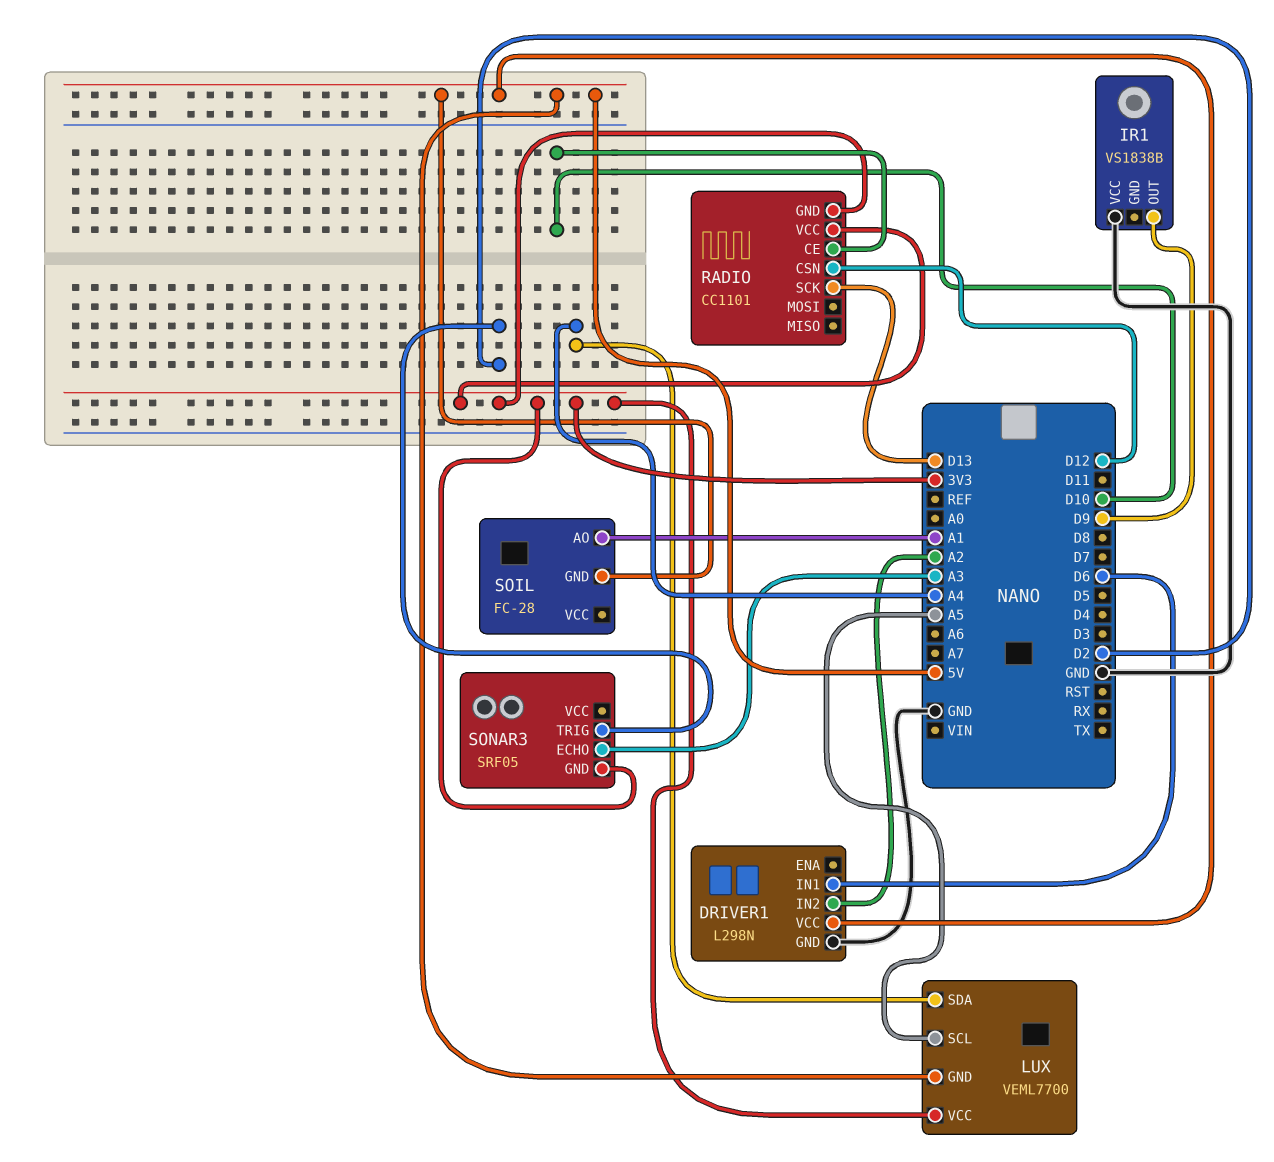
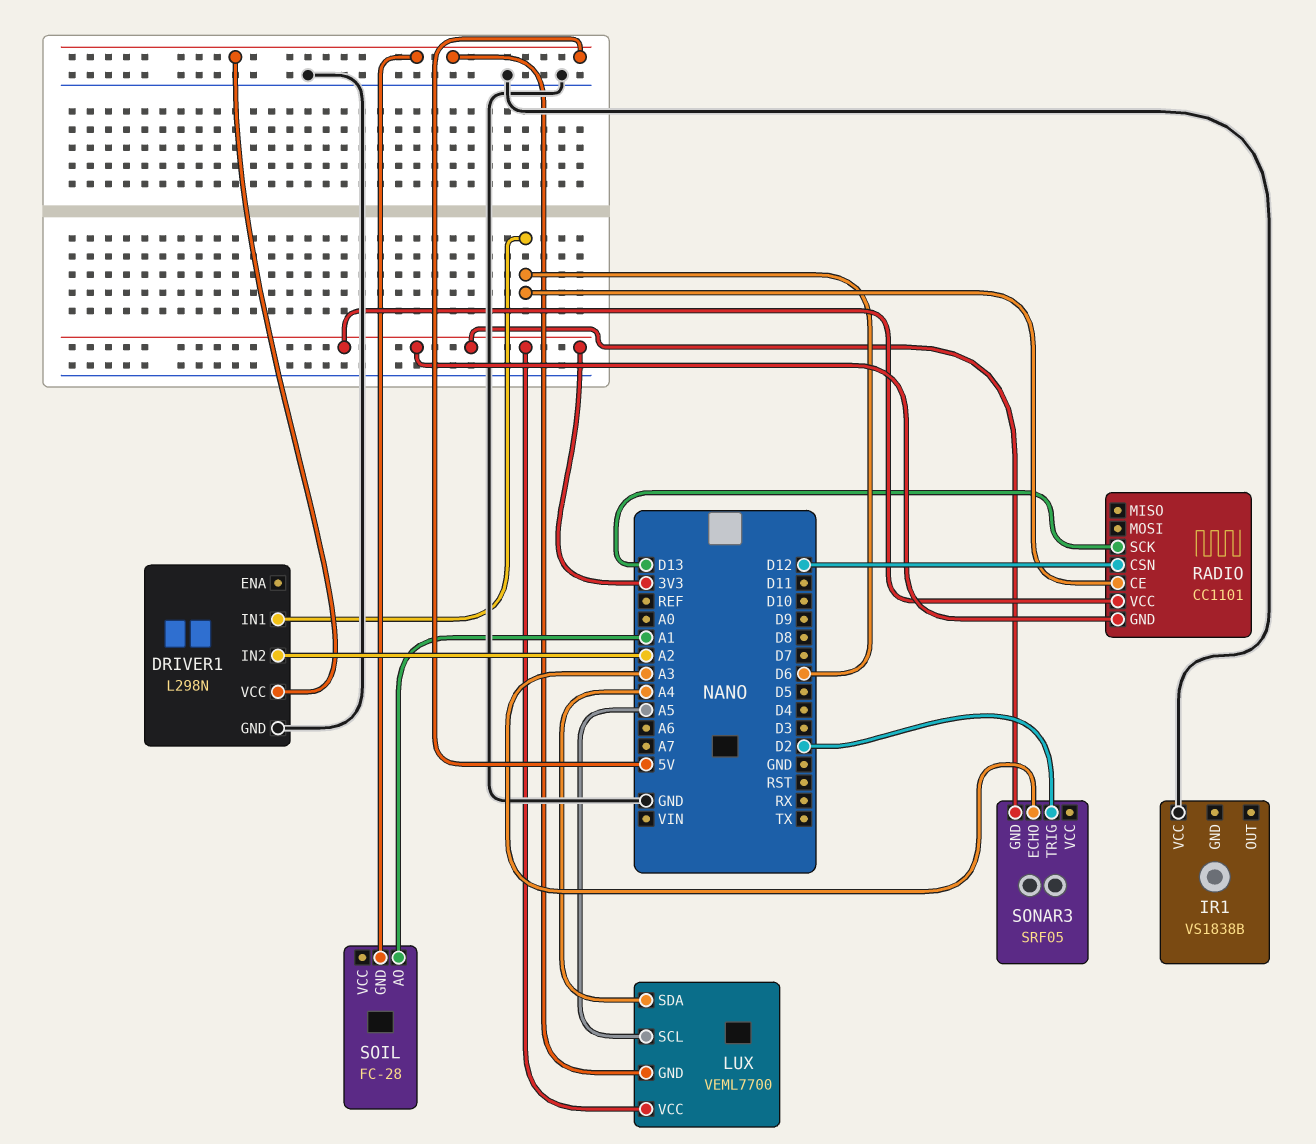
IR1 pin OUT: D9 -> none
RADIO pin CE: D10 -> D6

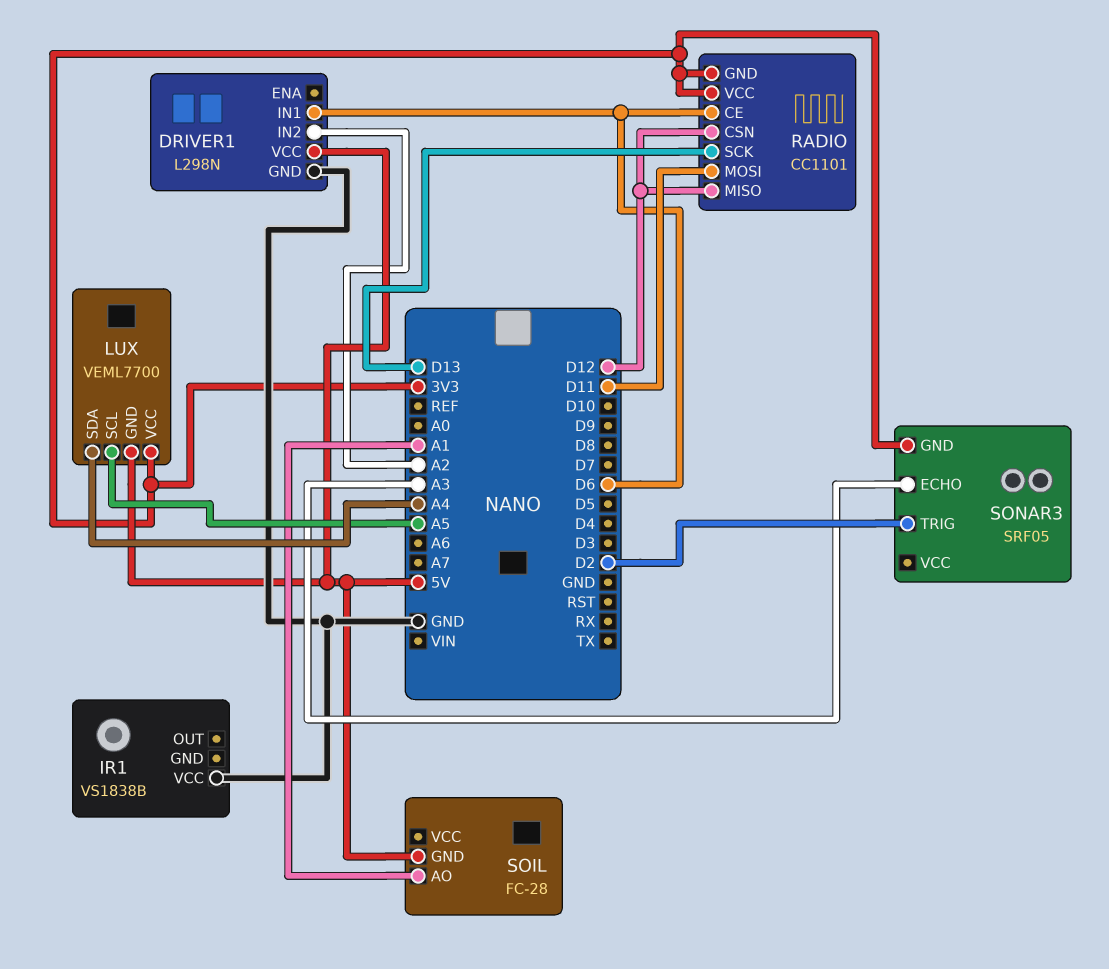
RADIO pin MISO: none -> D12
RADIO pin MOSI: none -> D11

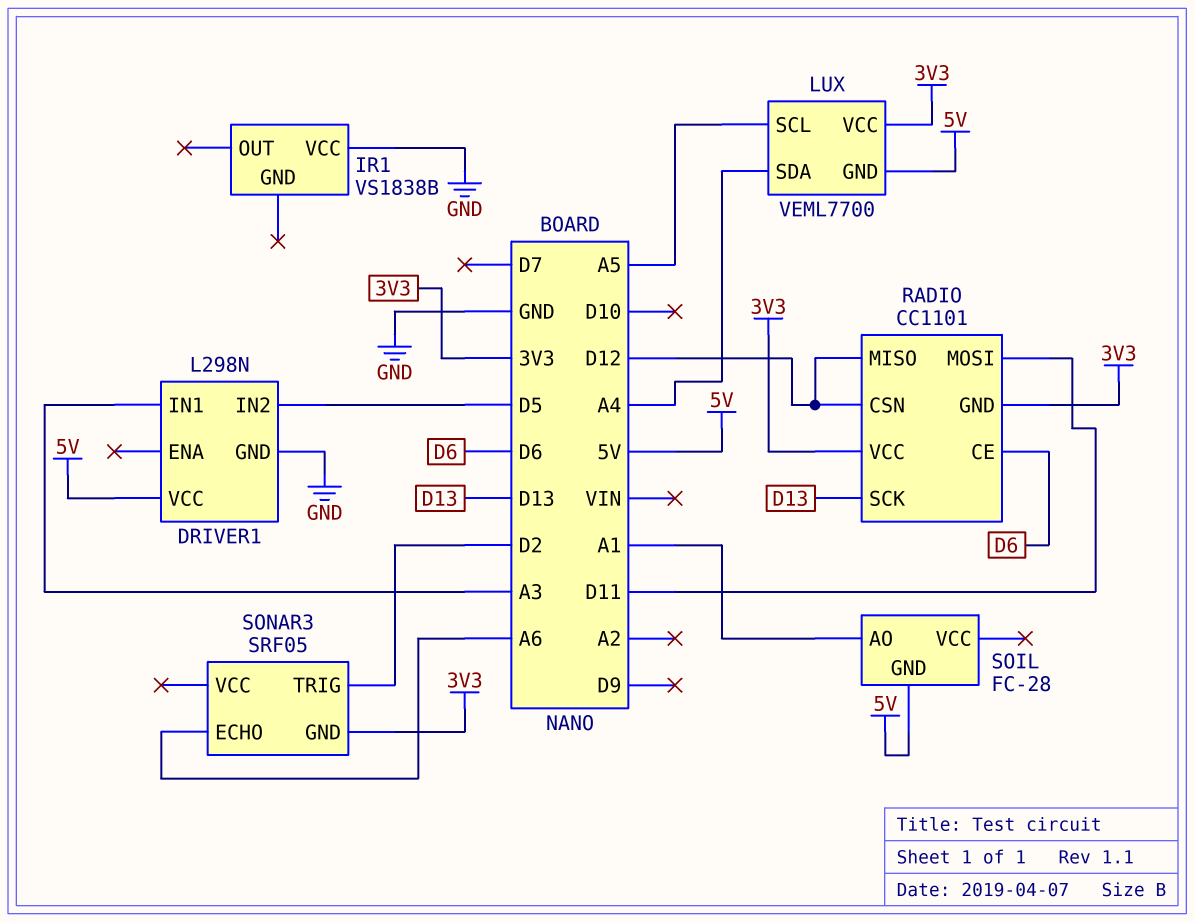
DRIVER1 pin IN1: D6 -> A3
DRIVER1 pin IN2: A2 -> D5
SONAR3 pin ECHO: A3 -> A6

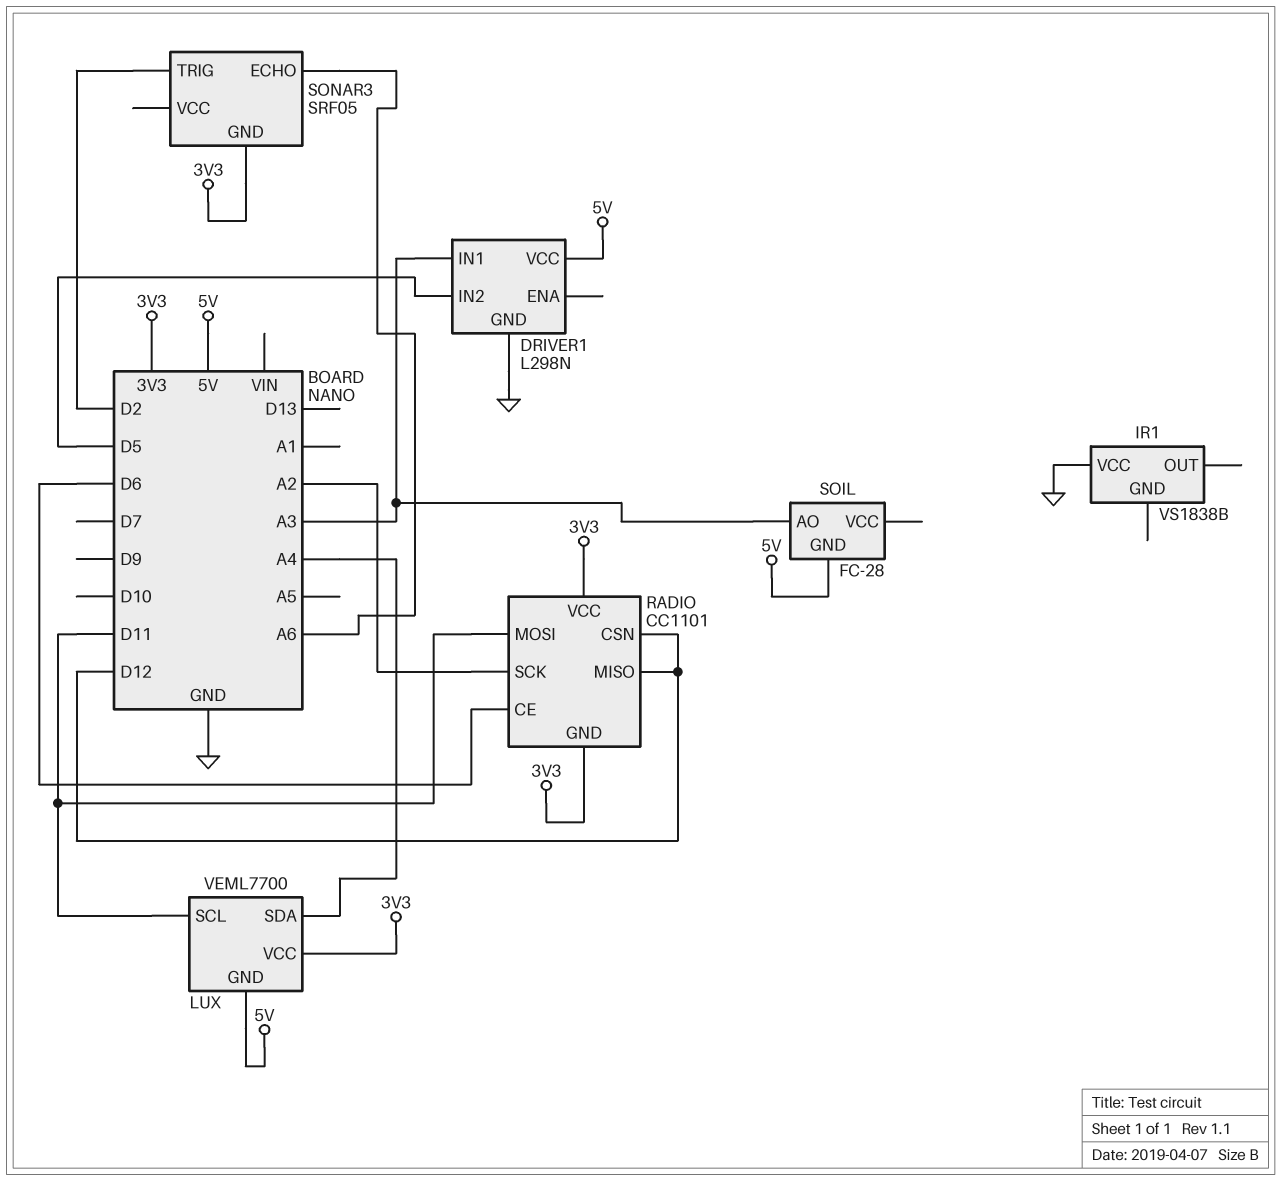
LUX pin SCL: A5 -> D11
RADIO pin SCK: D13 -> A2
SOIL pin AO: A1 -> A3

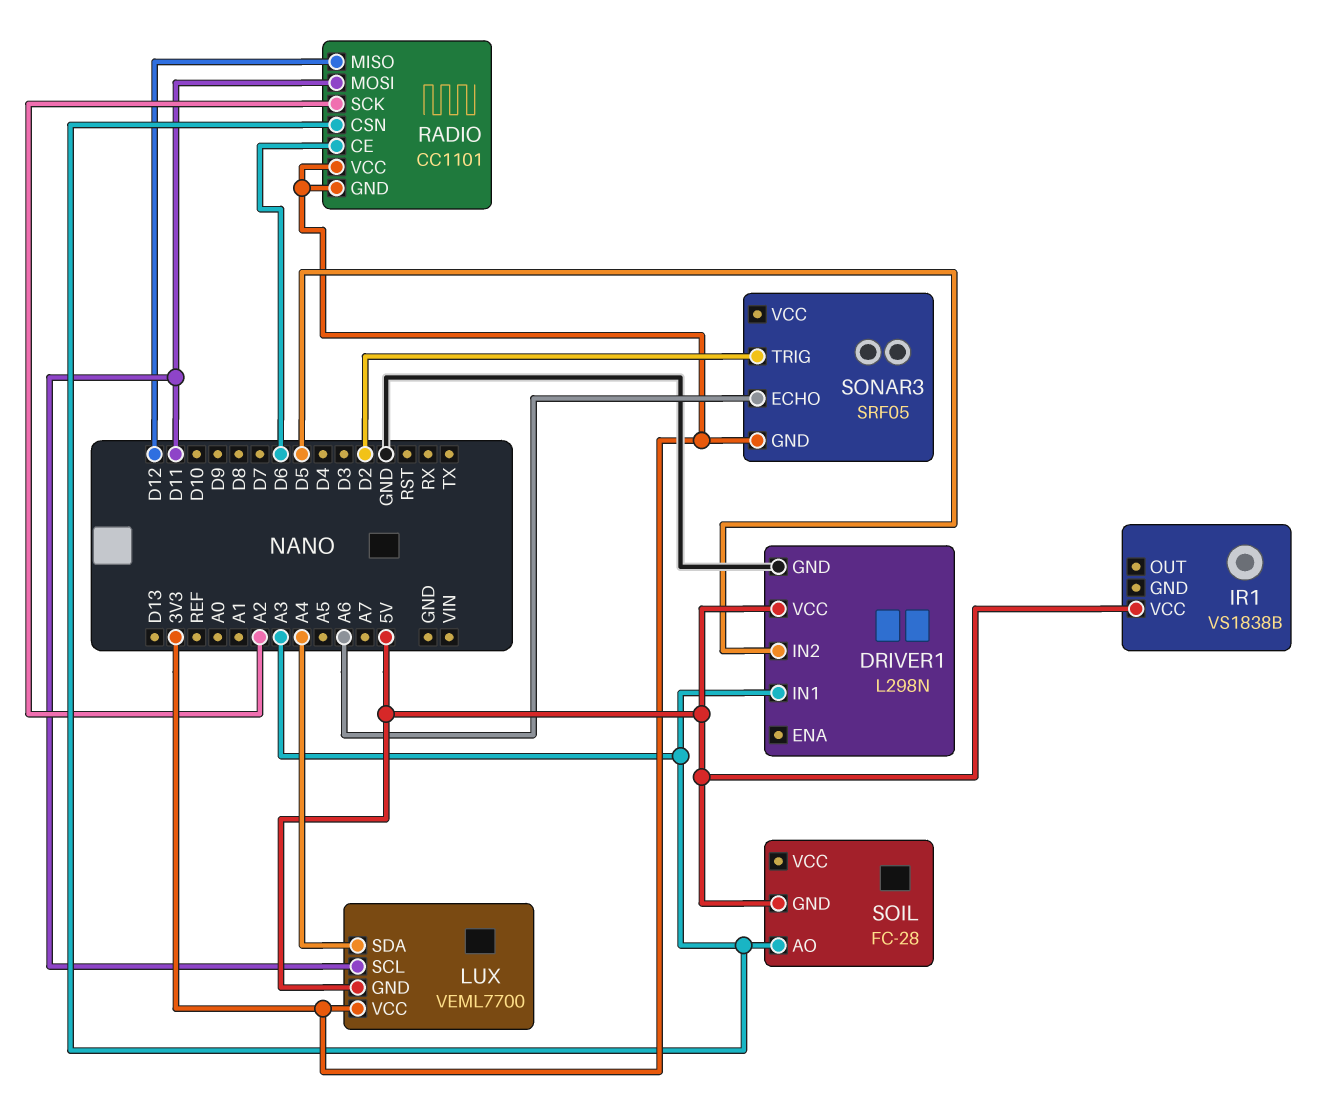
IR1 pin VCC: GND -> 5V
RADIO pin CSN: D12 -> A3

